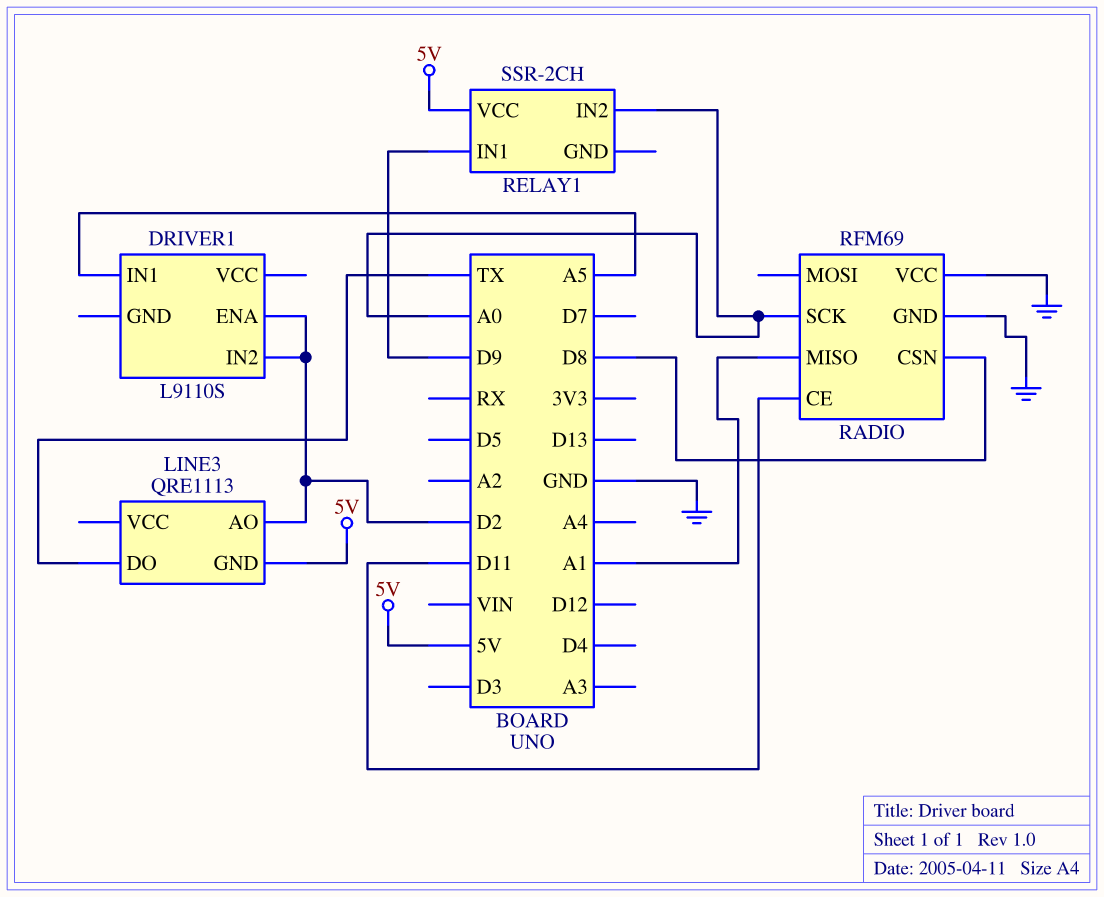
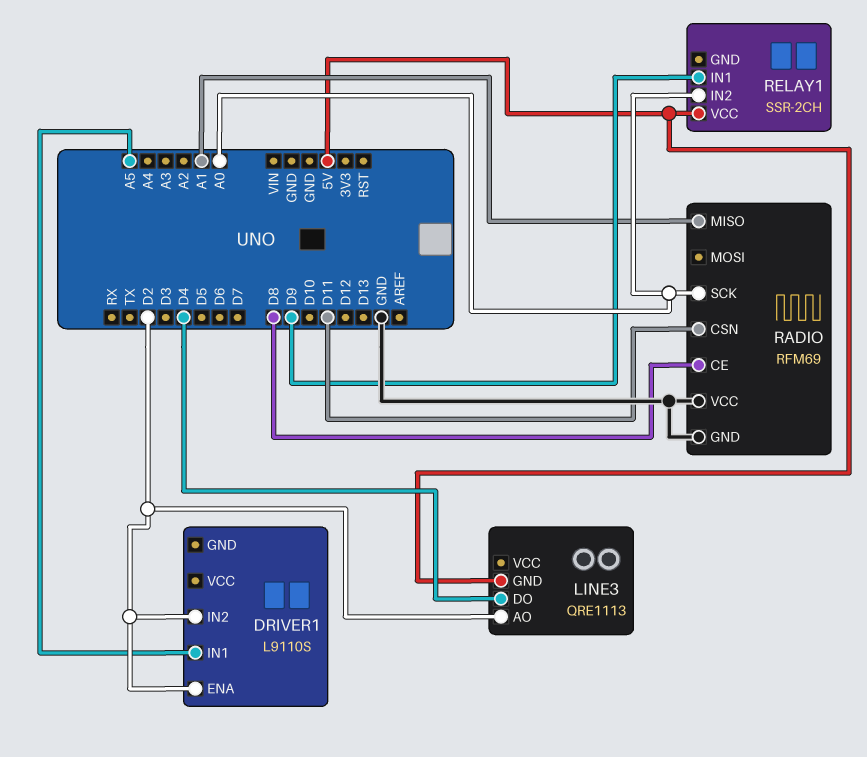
LINE3 pin DO: TX -> D4
RADIO pin CE: D11 -> D8
RADIO pin CSN: D8 -> D11

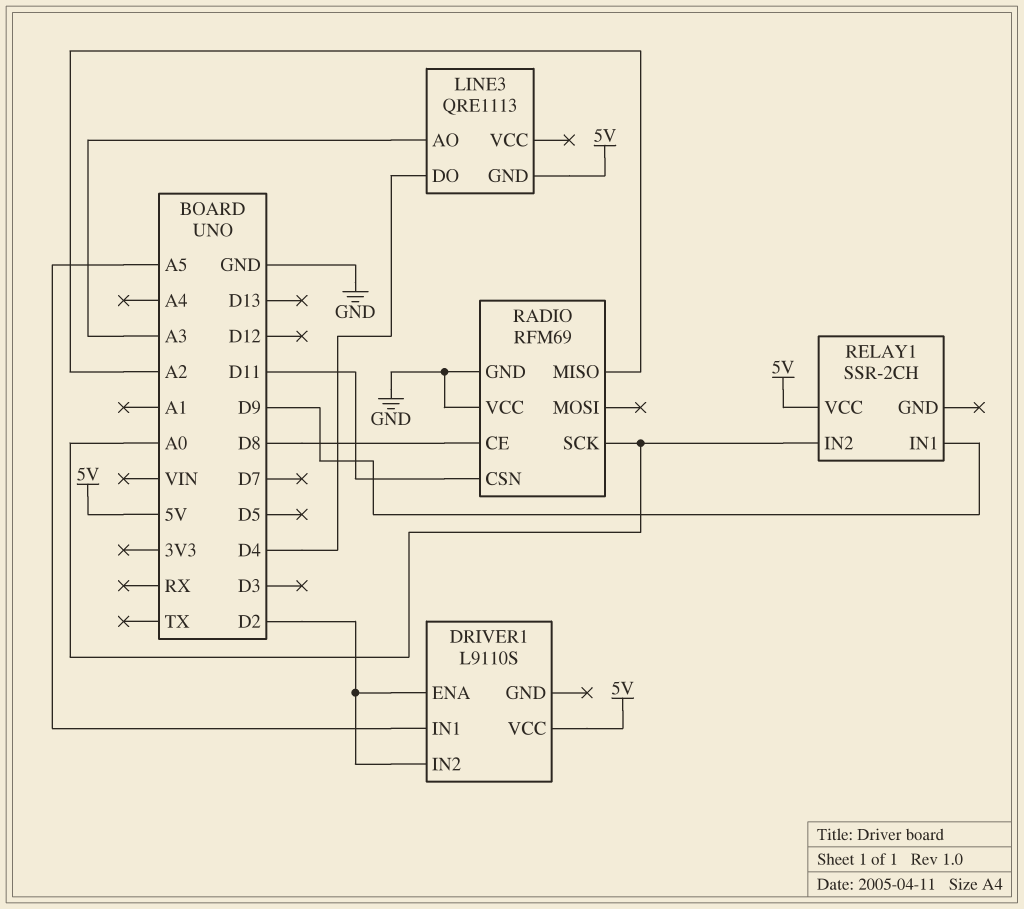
DRIVER1 pin VCC: none -> 5V
LINE3 pin AO: D2 -> A3
RADIO pin MISO: A1 -> A2

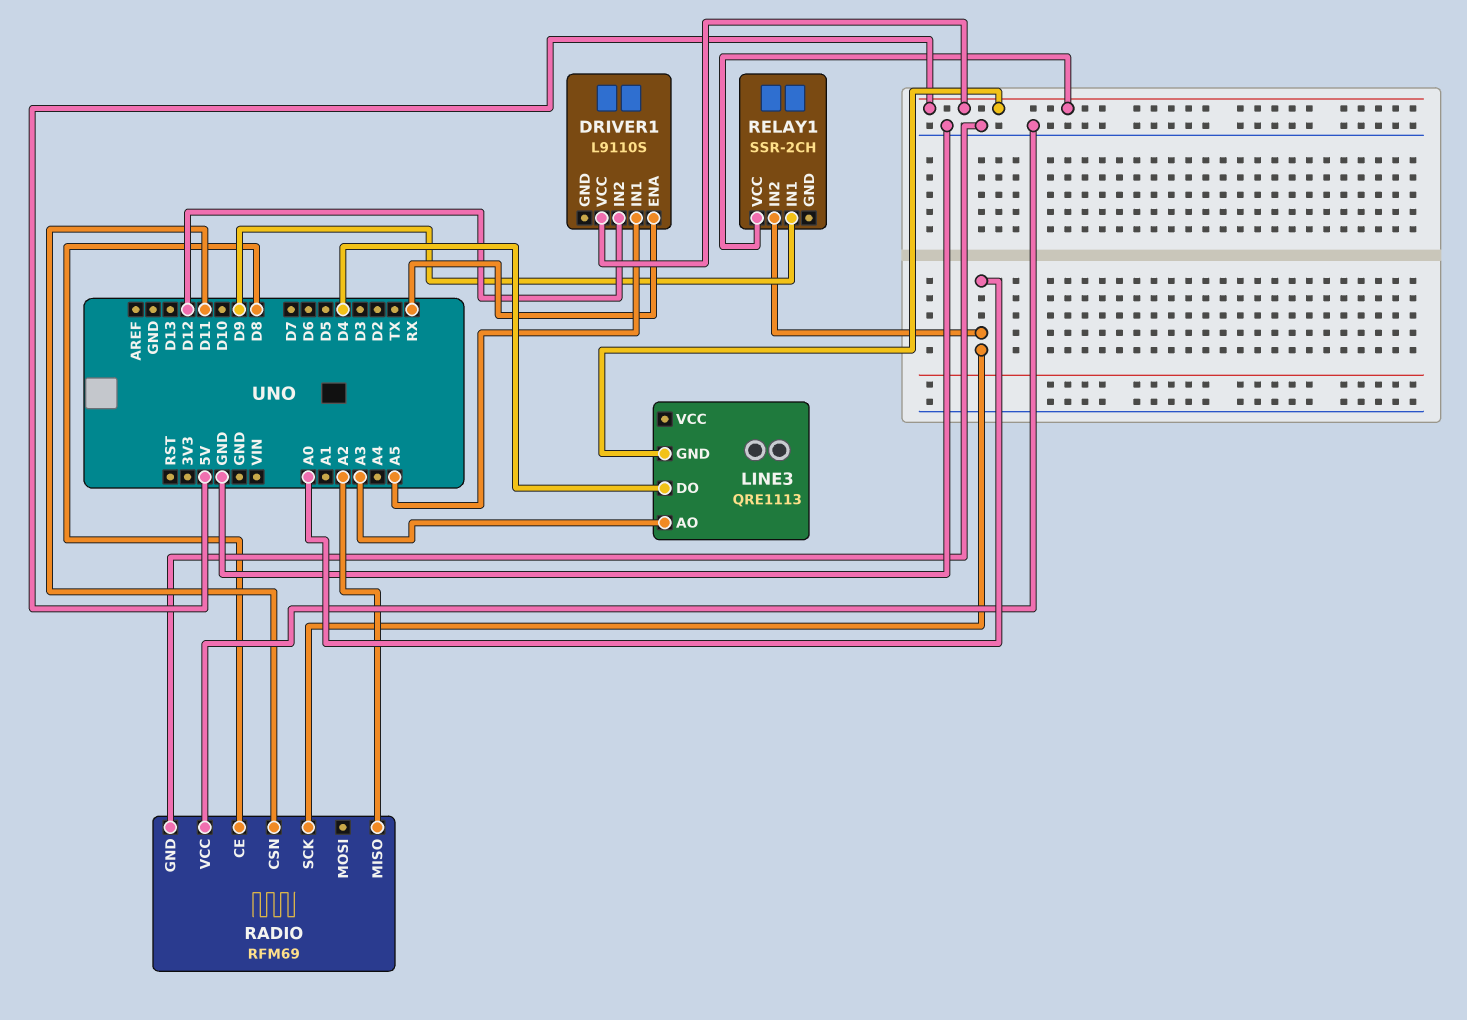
DRIVER1 pin ENA: D2 -> RX
DRIVER1 pin IN2: D2 -> D12

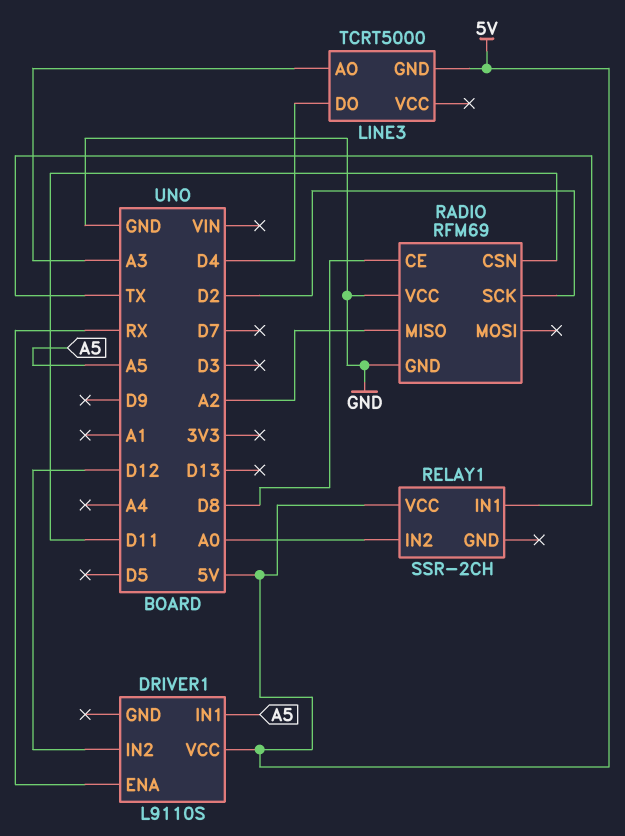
LINE3: QRE1113 -> TCRT5000
RADIO pin SCK: A0 -> D2
RELAY1 pin IN1: D9 -> TX

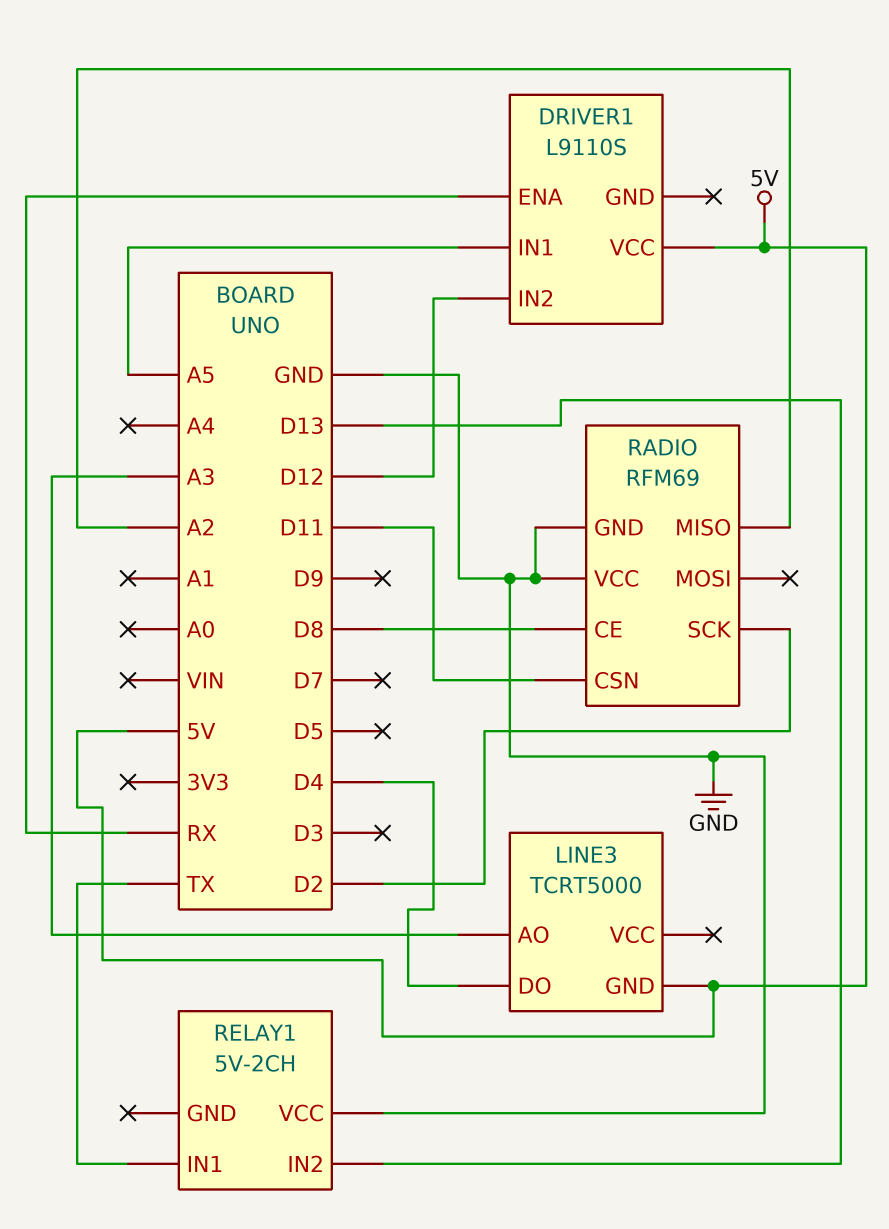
RELAY1: SSR-2CH -> 5V-2CH
RELAY1 pin IN2: A0 -> D13
RELAY1 pin VCC: 5V -> GND

